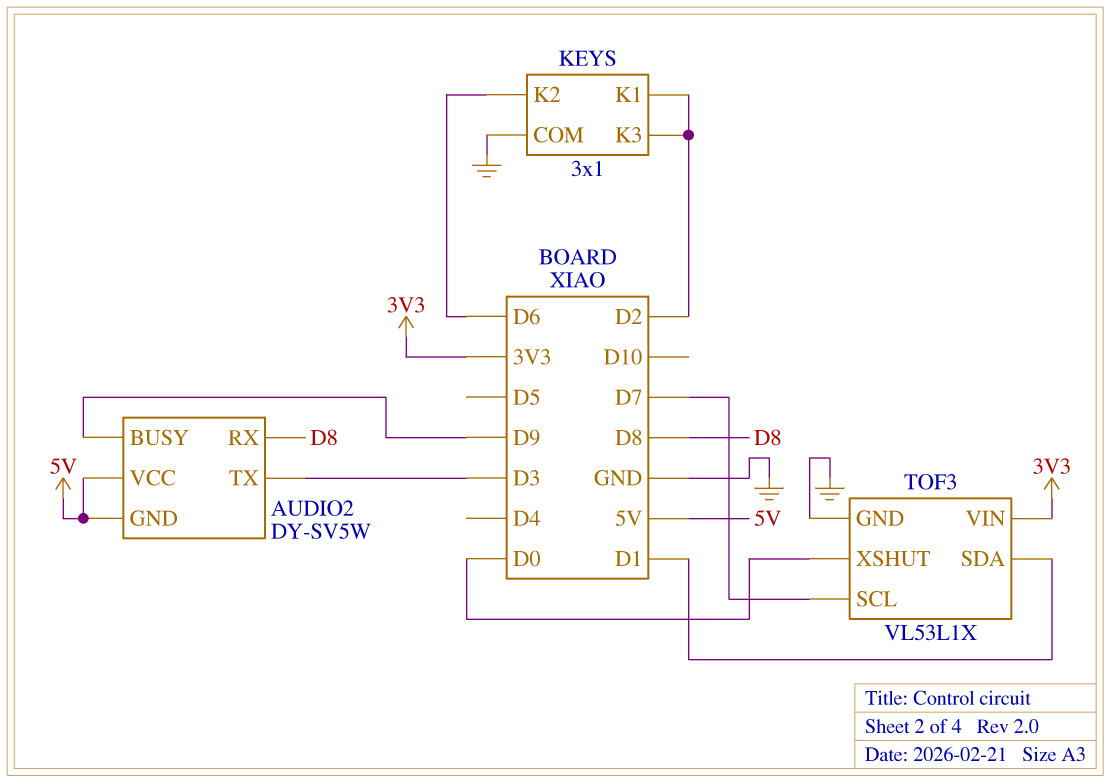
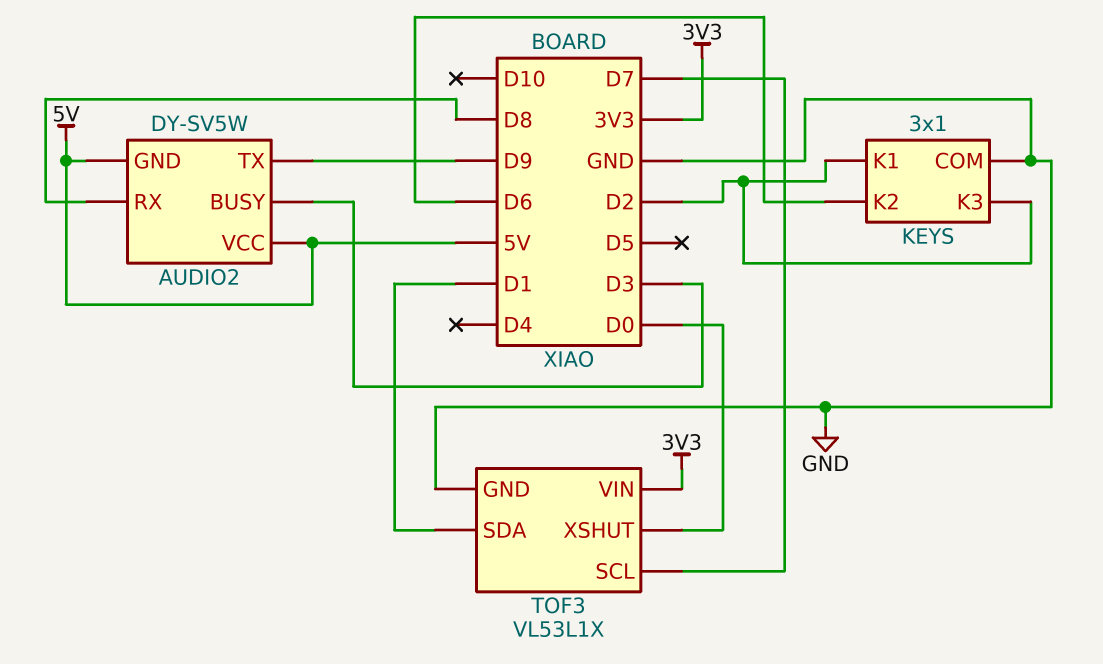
AUDIO2 pin BUSY: D9 -> D3
AUDIO2 pin TX: D3 -> D9

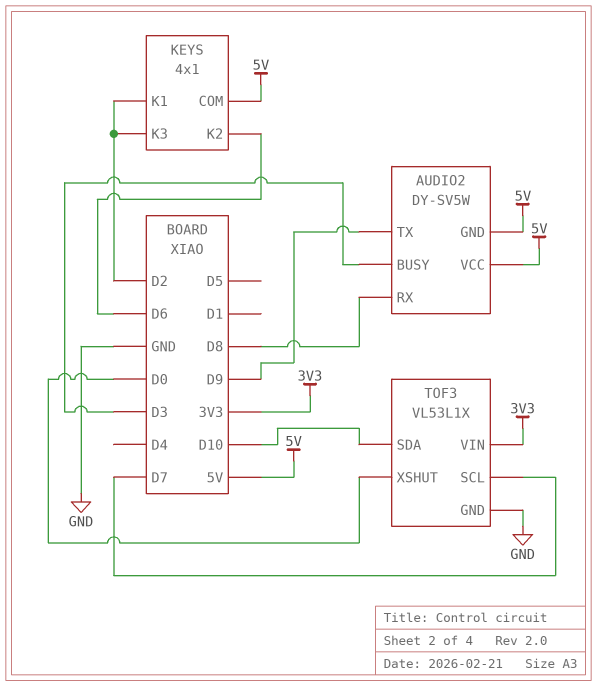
KEYS: 3x1 -> 4x1
KEYS pin COM: GND -> 5V
TOF3 pin SDA: D1 -> D10

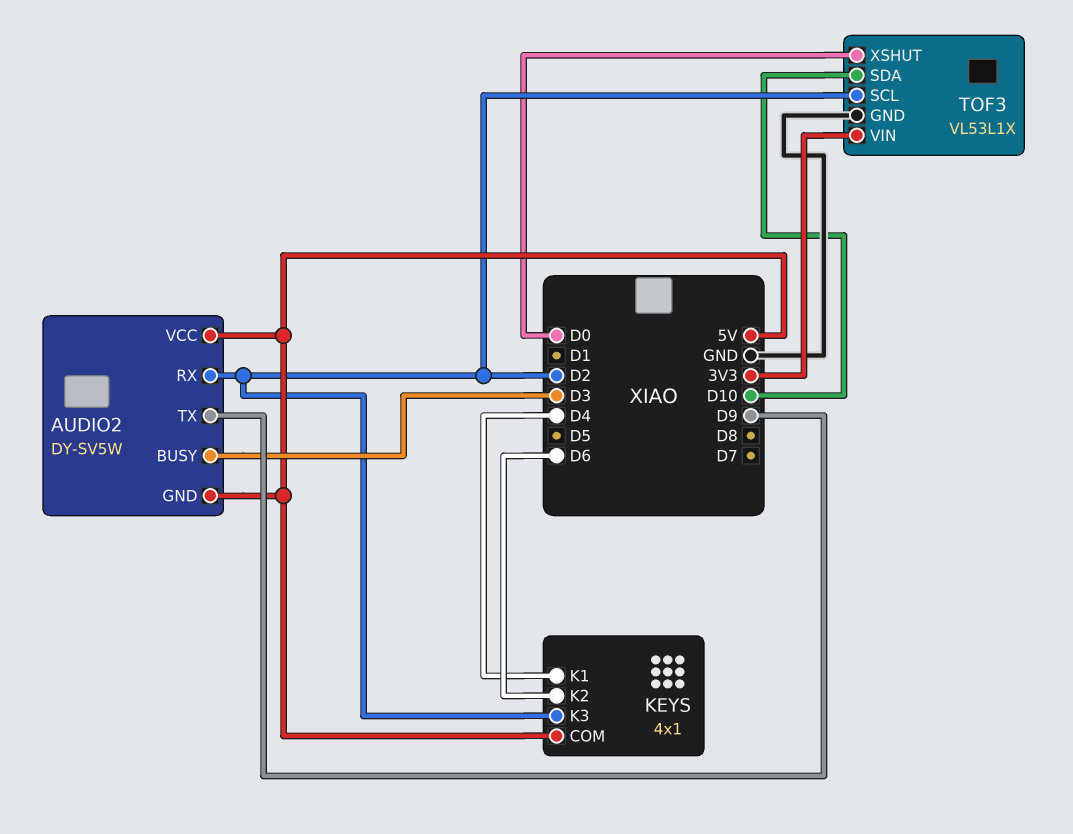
AUDIO2 pin RX: D8 -> D2
KEYS pin K1: D2 -> D4
TOF3 pin SCL: D7 -> D2

